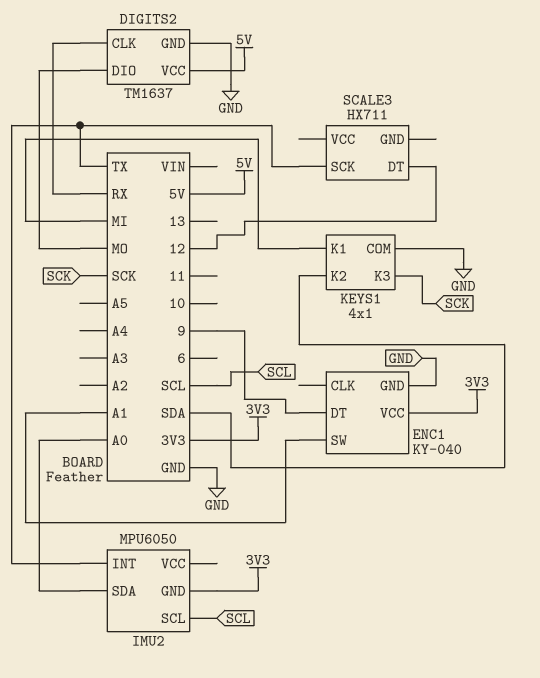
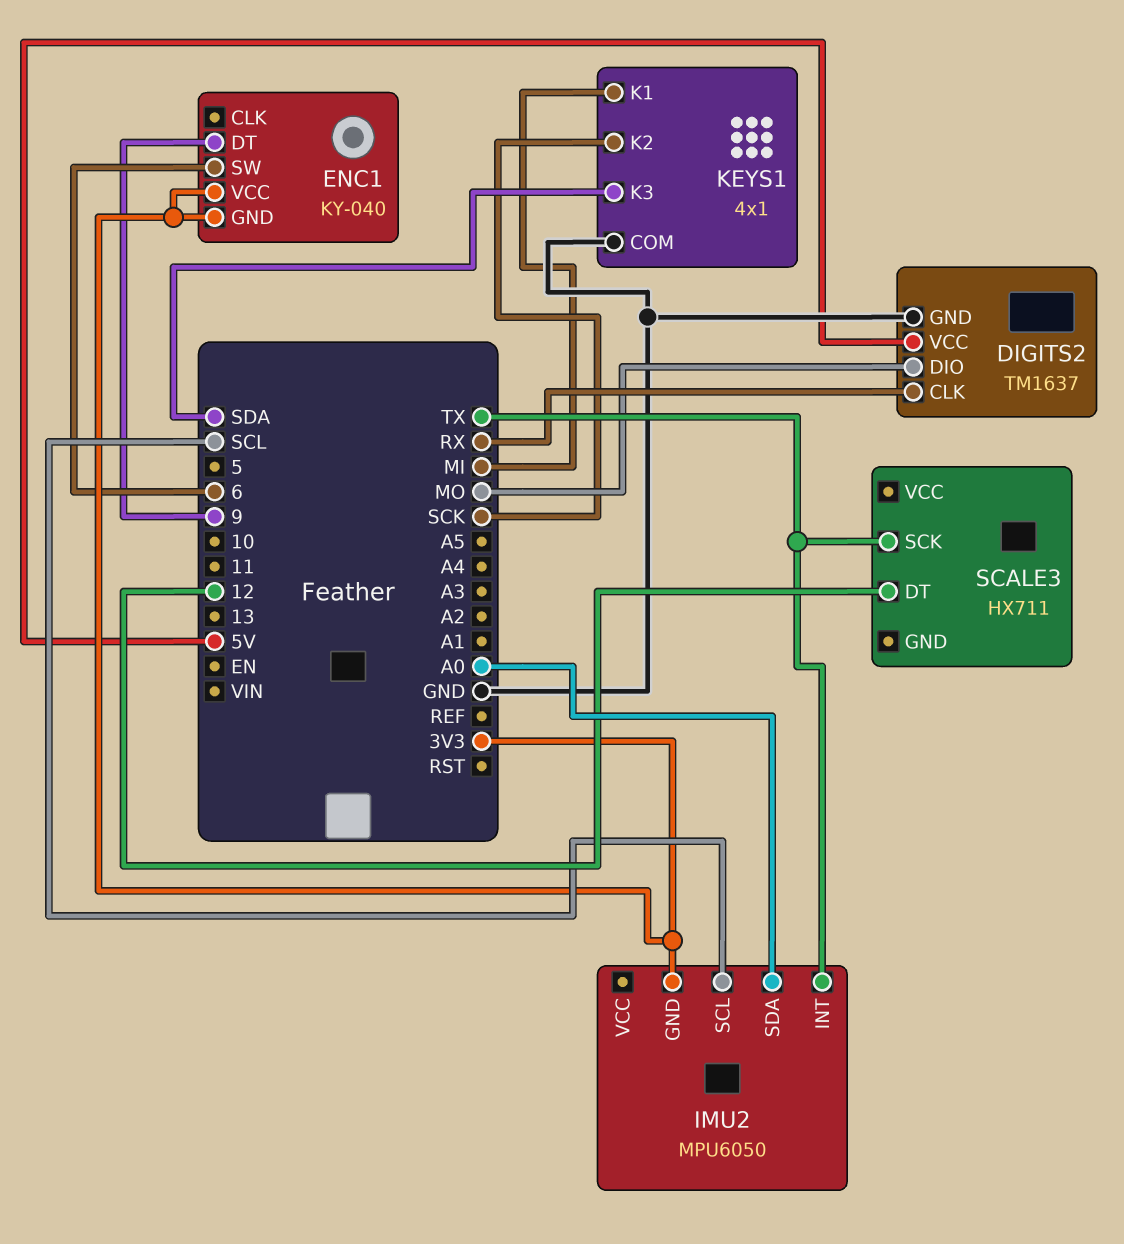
ENC1 pin GND: GND -> 3V3
ENC1 pin SW: A1 -> 6
KEYS1 pin K2: SDA -> SCK
KEYS1 pin K3: SCK -> SDA

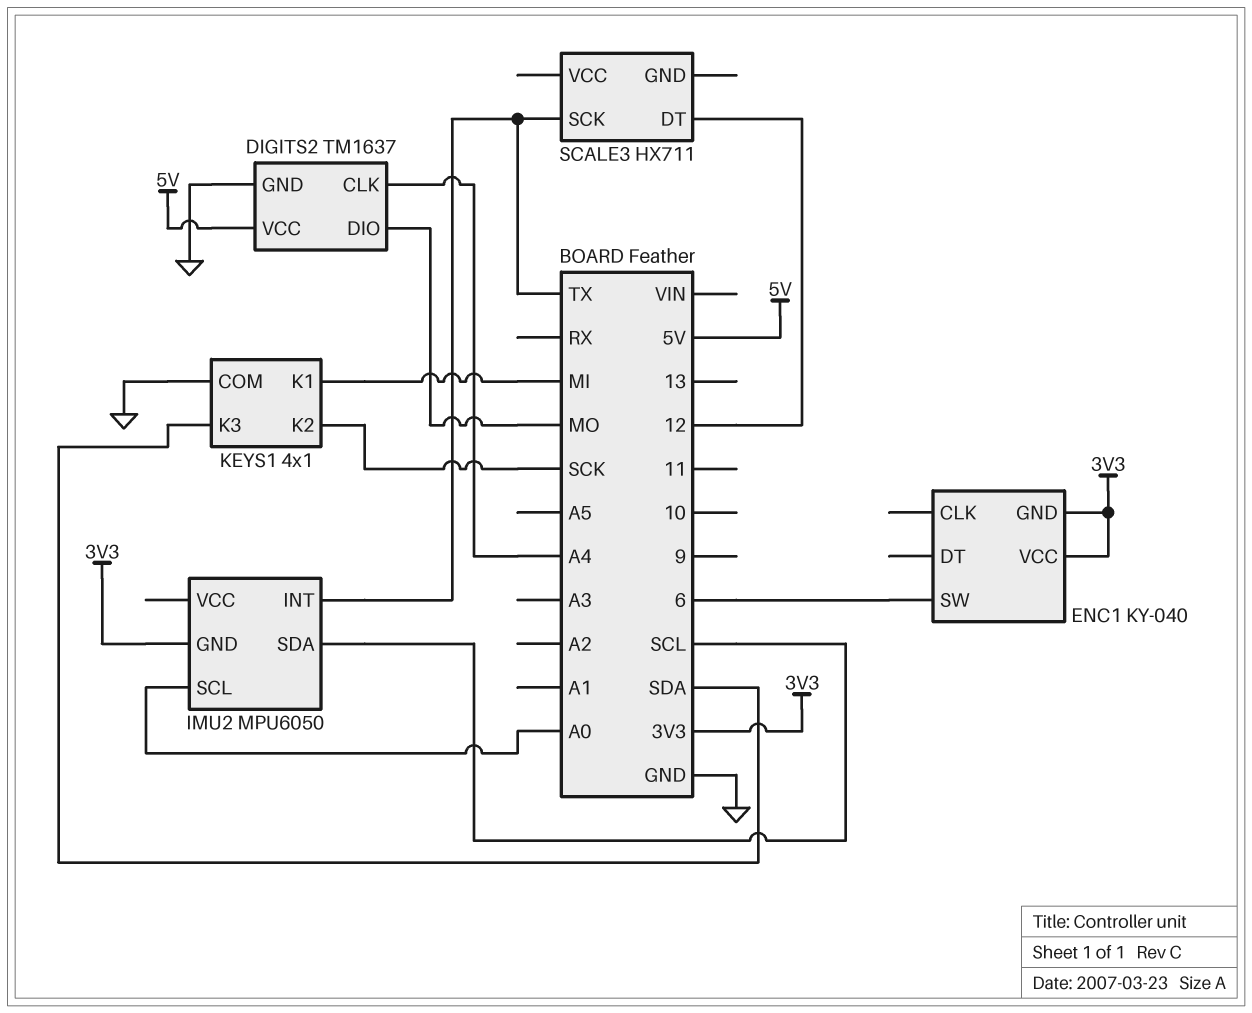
DIGITS2 pin CLK: RX -> A4
ENC1 pin DT: 9 -> none
IMU2 pin SCL: SCL -> A0
IMU2 pin SDA: A0 -> SCL

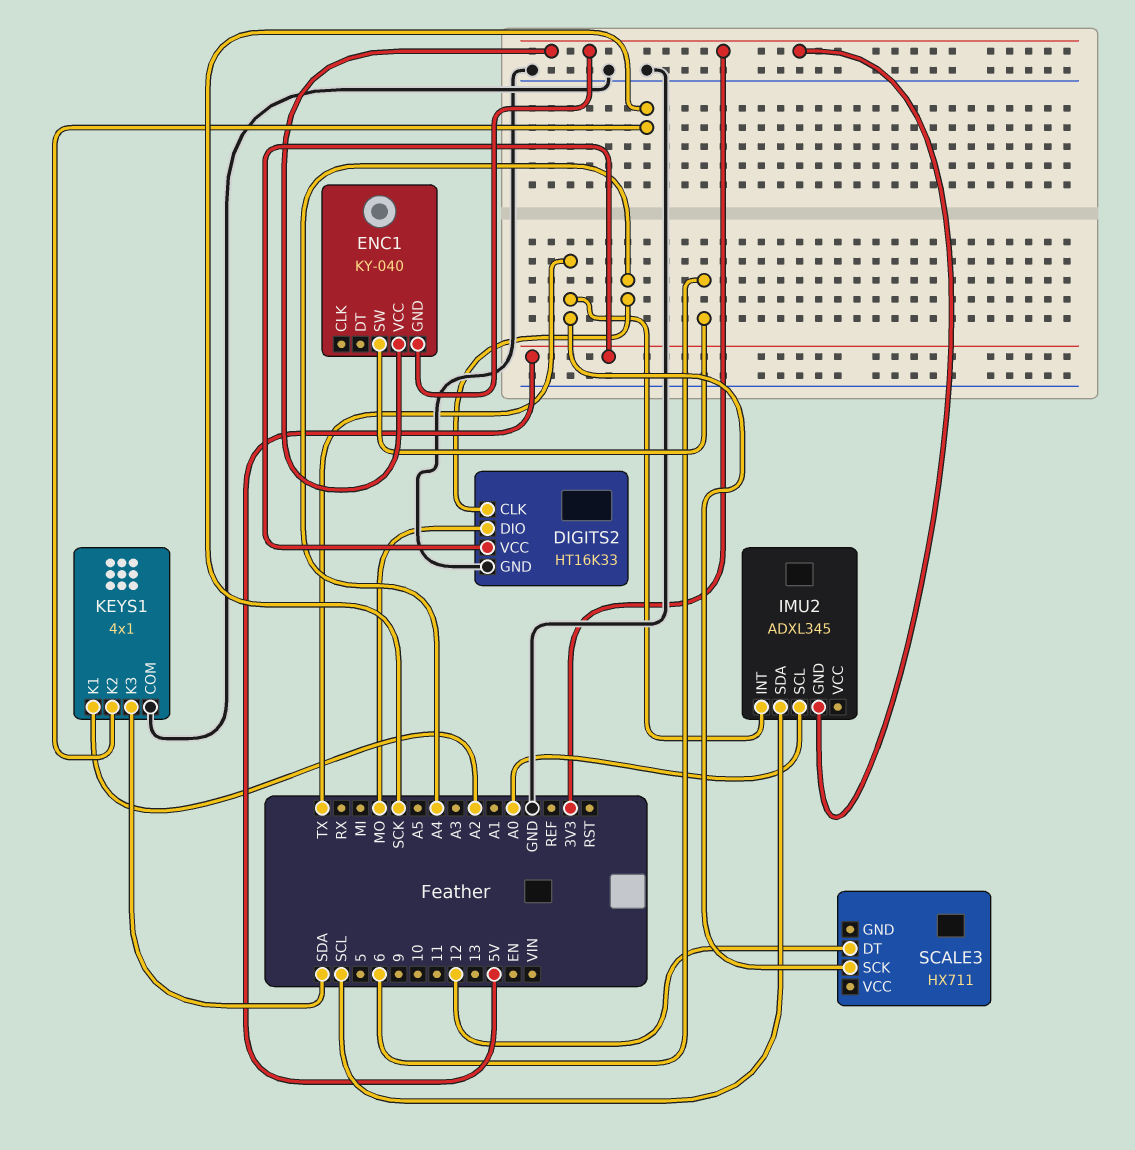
DIGITS2: TM1637 -> HT16K33
IMU2: MPU6050 -> ADXL345
KEYS1 pin K1: MI -> A2

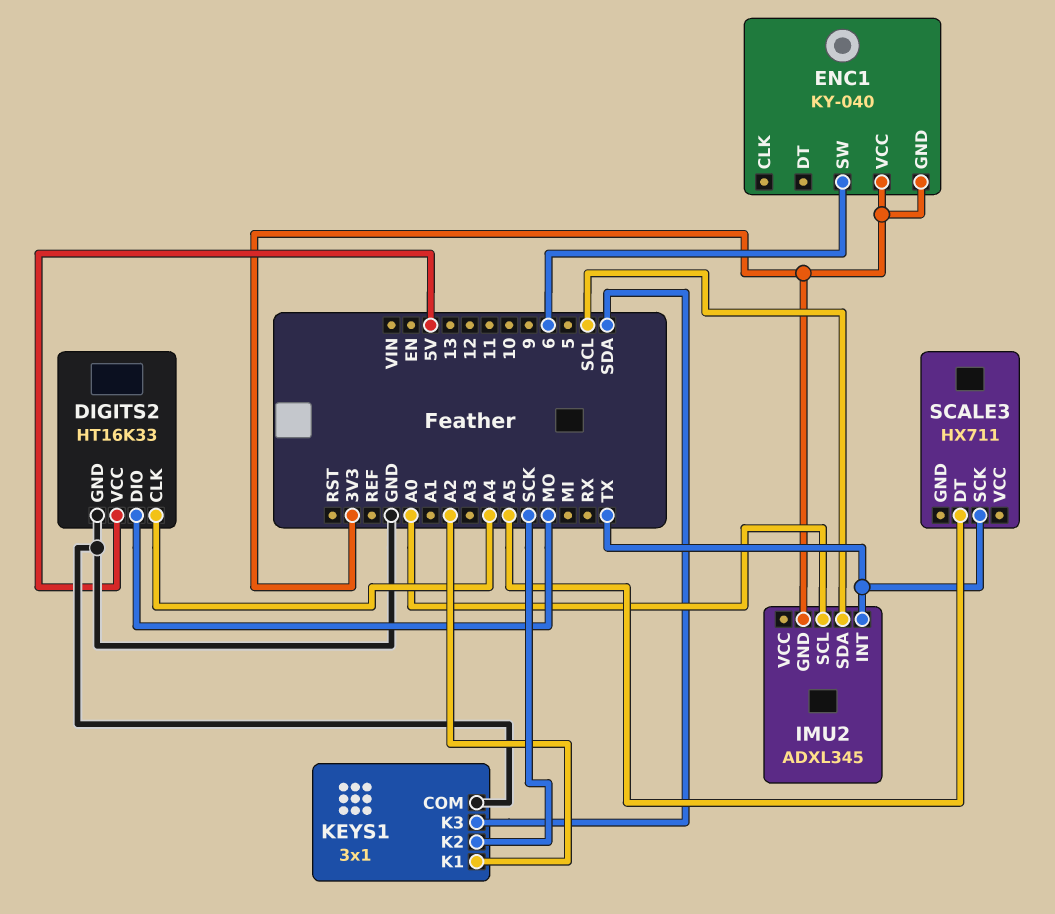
KEYS1: 4x1 -> 3x1
SCALE3 pin DT: 12 -> A5

